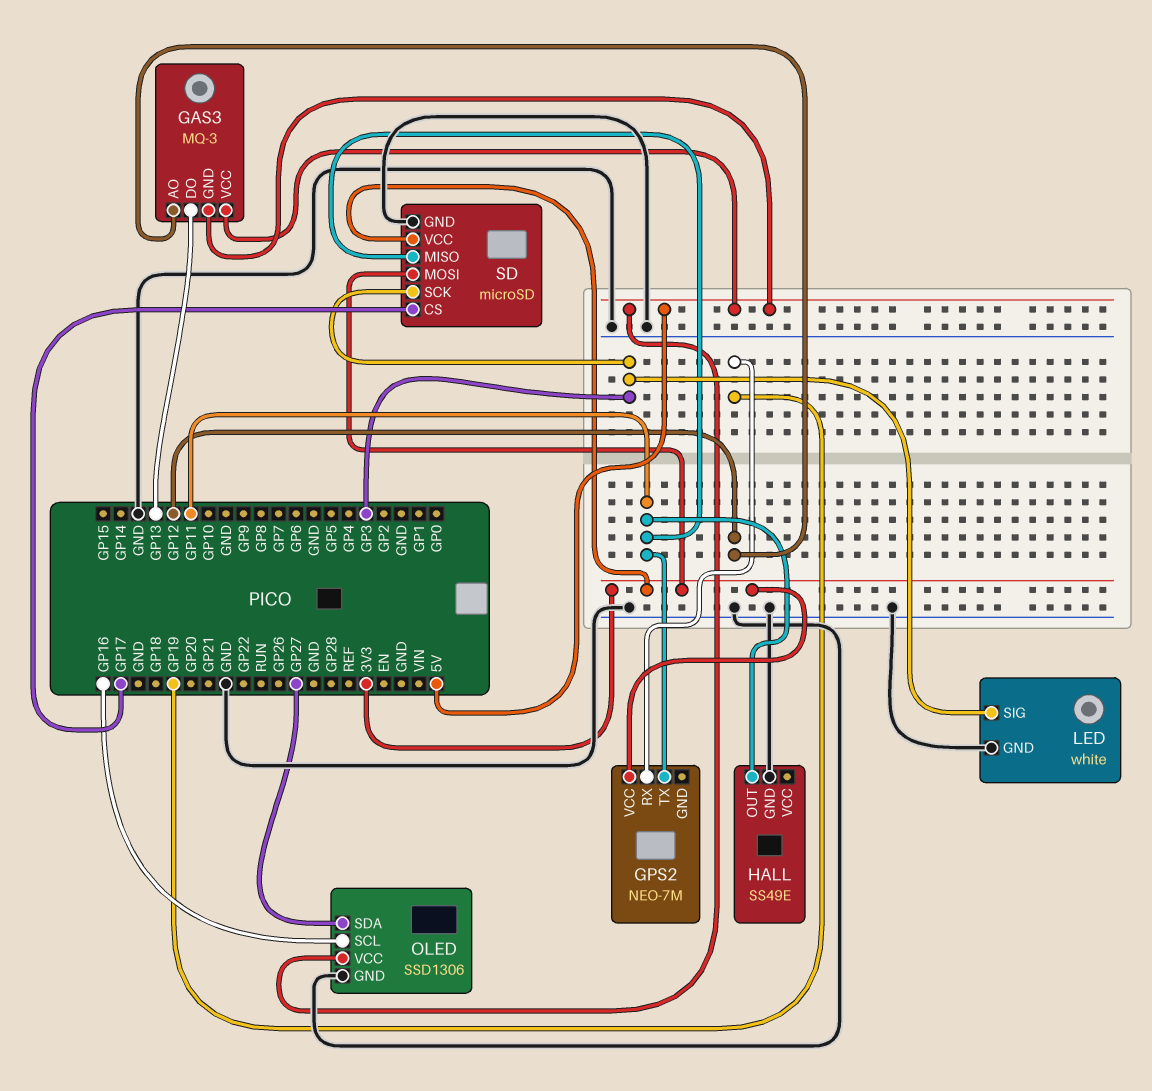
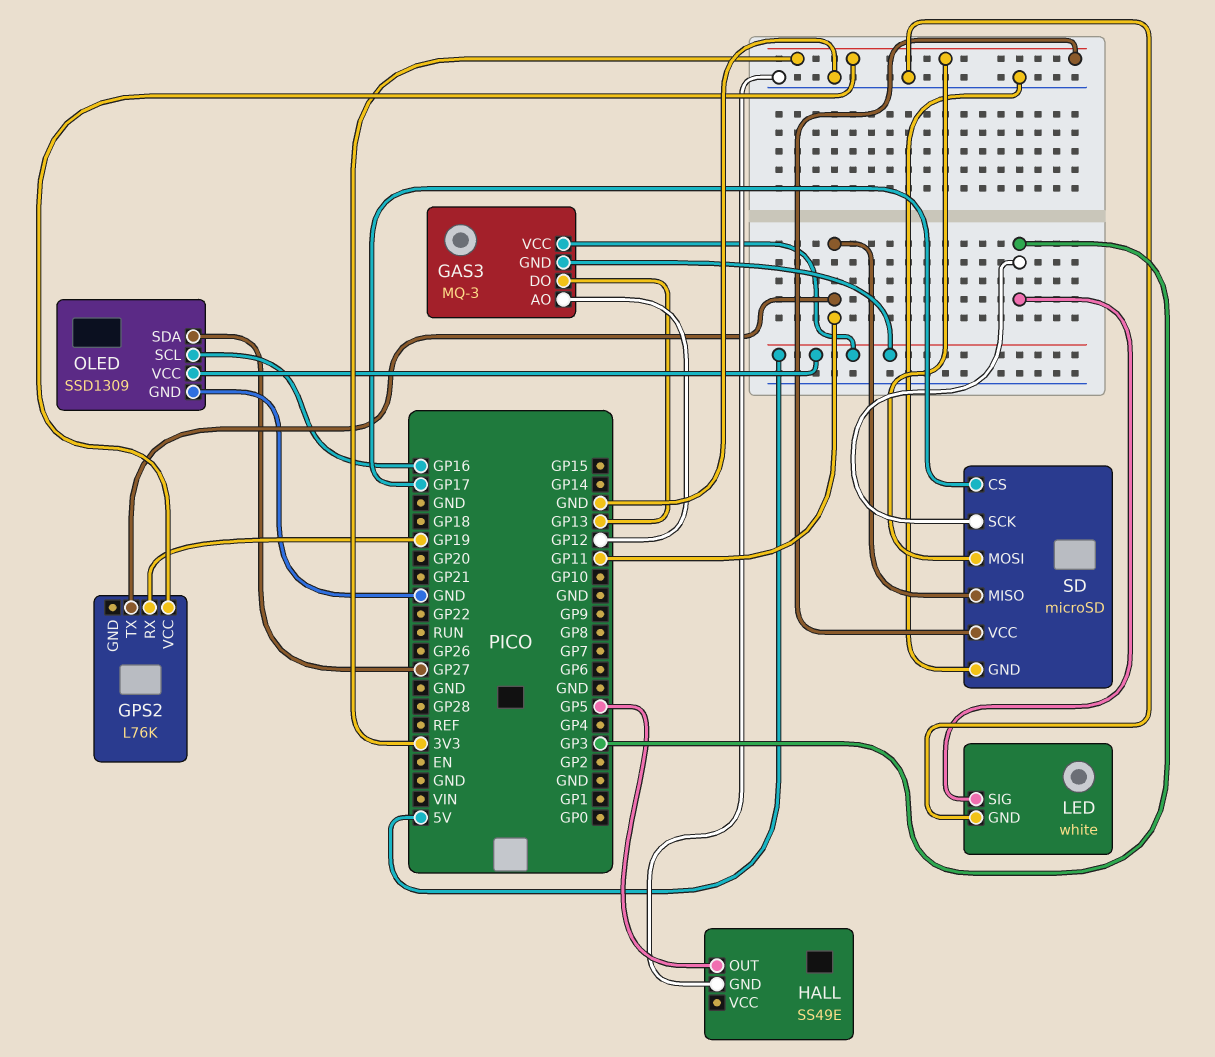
GPS2: NEO-7M -> L76K
HALL pin OUT: GP11 -> GP5
OLED: SSD1306 -> SSD1309

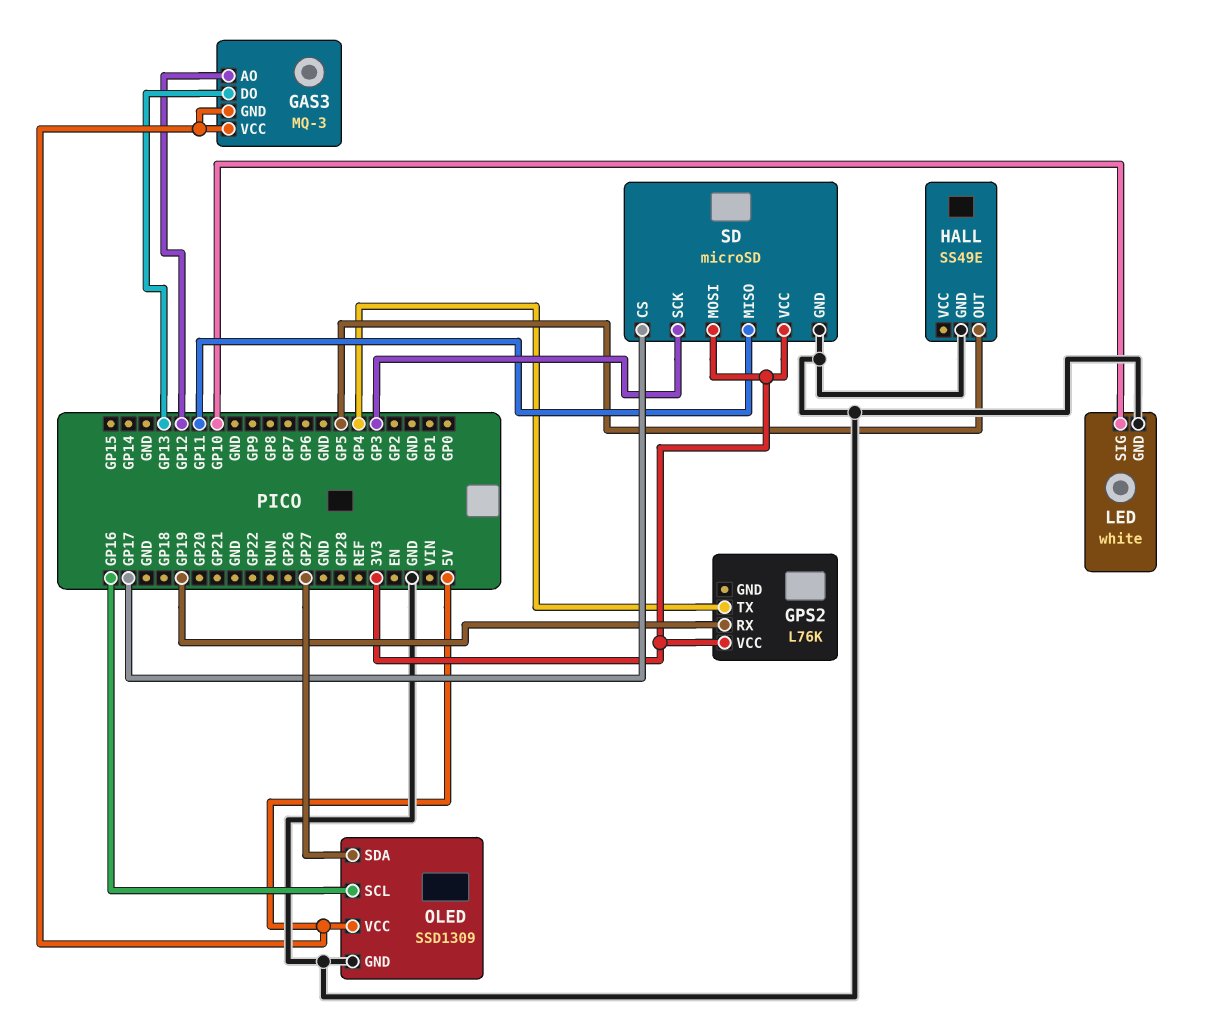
GPS2 pin TX: GP11 -> GP4
LED pin SIG: GP3 -> GP10

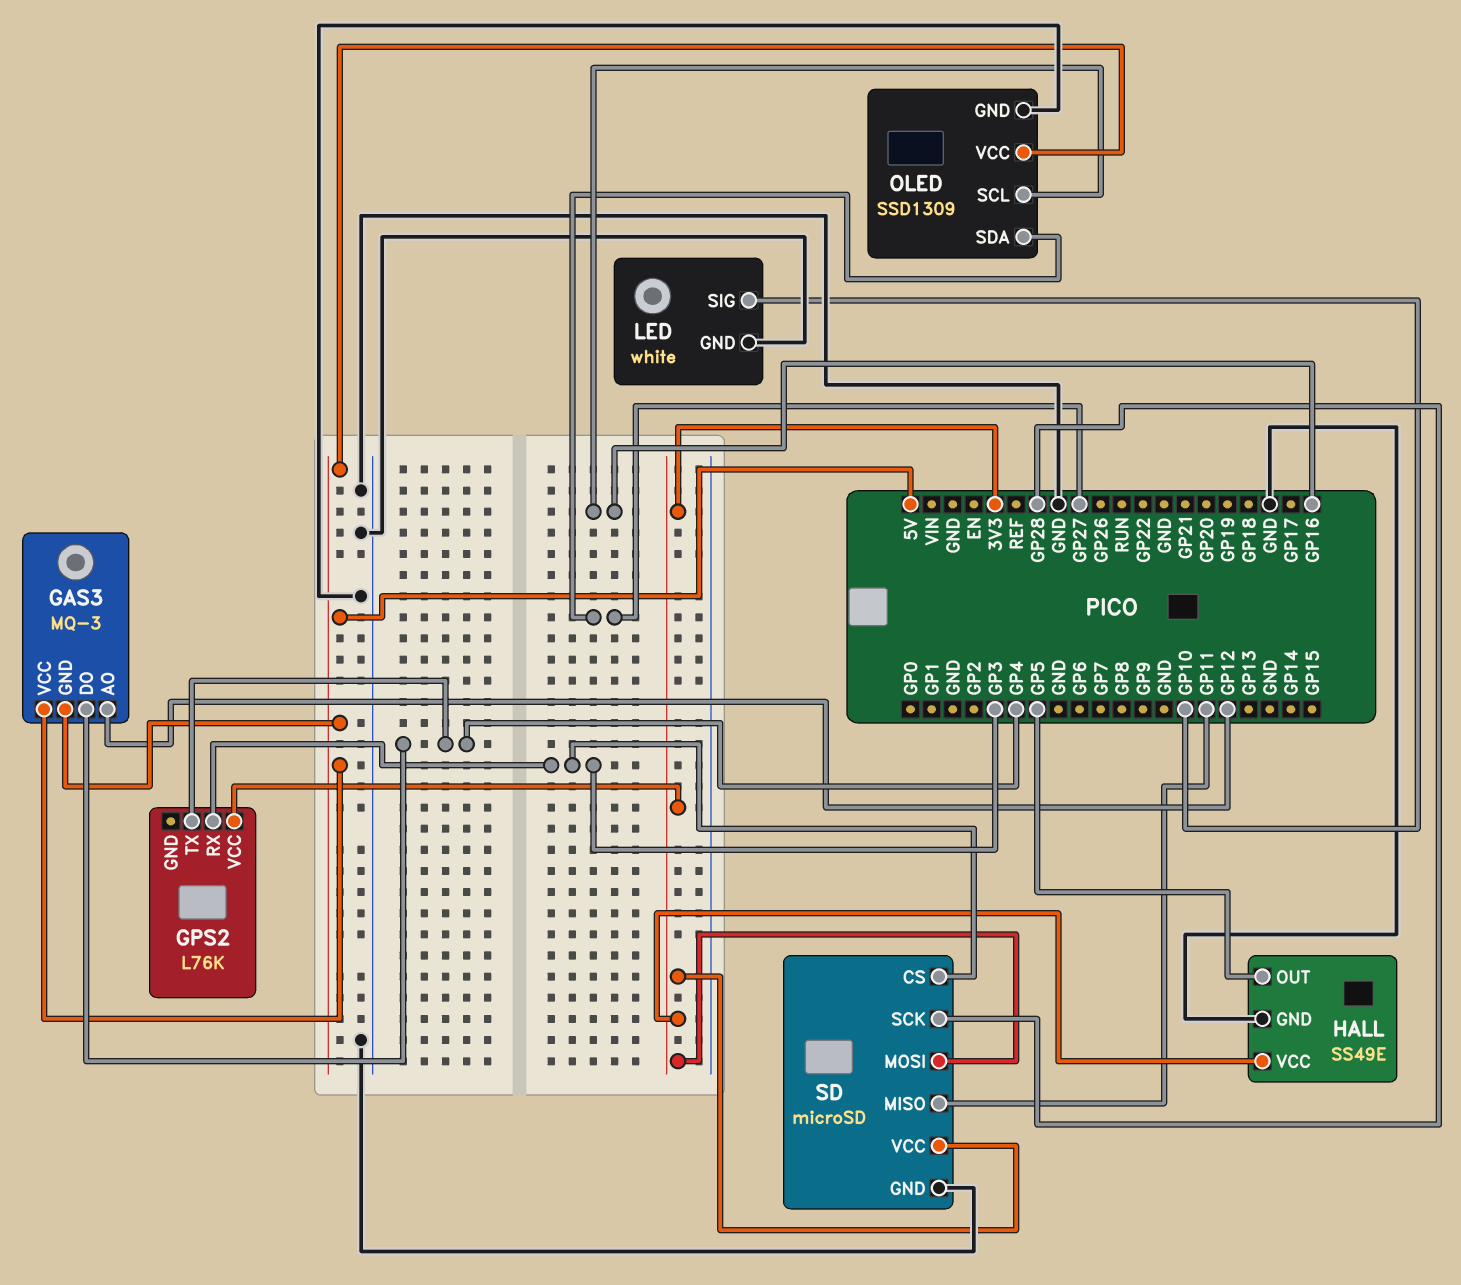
GAS3 pin DO: GP13 -> GP4
GPS2 pin RX: GP19 -> GP3
HALL pin VCC: none -> 3V3
SD pin CS: GP17 -> GP3
SD pin SCK: GP3 -> GP28

